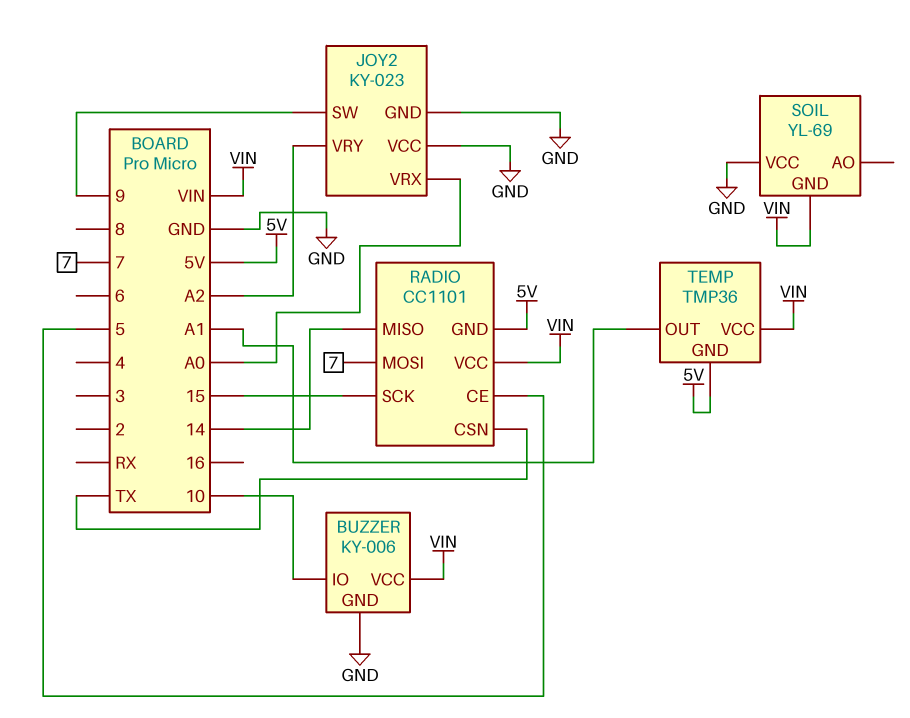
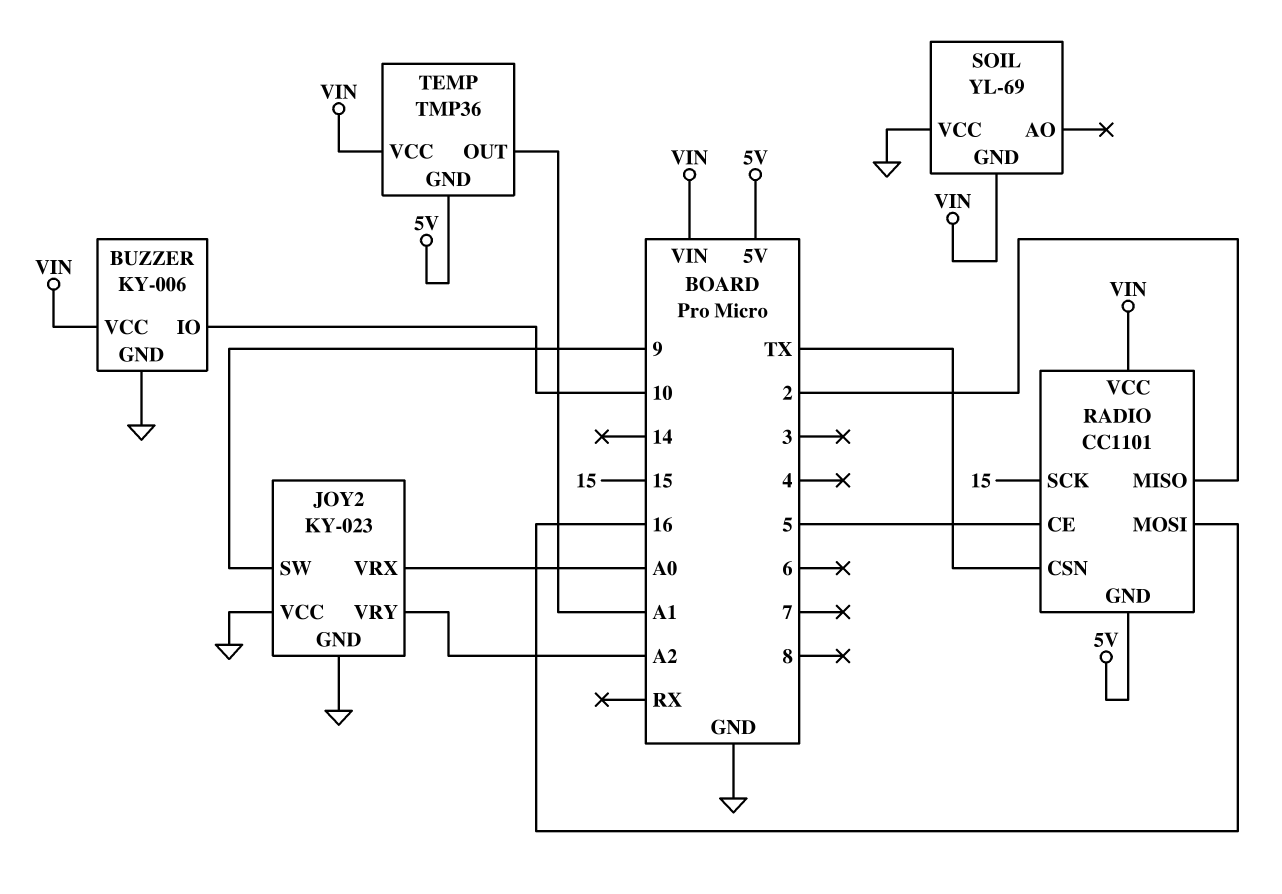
RADIO pin MISO: 14 -> 2
RADIO pin MOSI: 7 -> 16

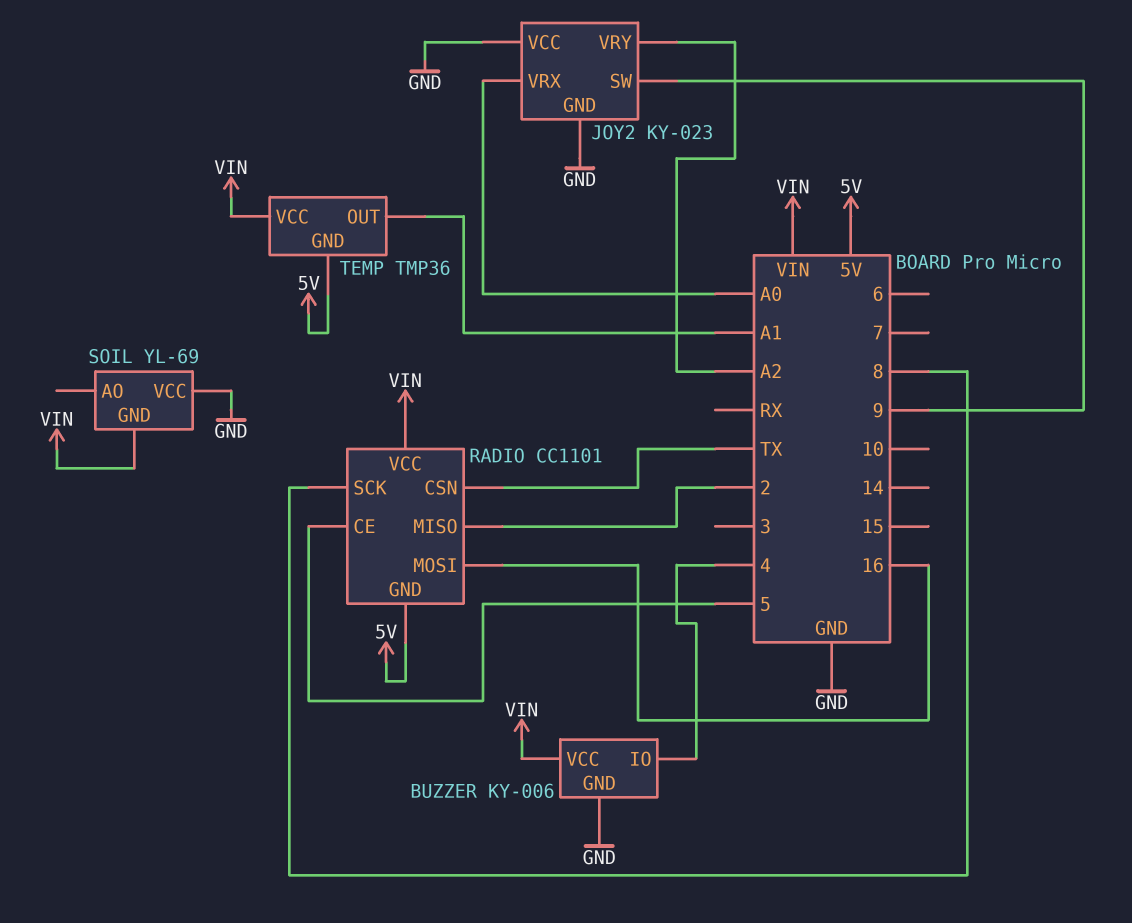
BUZZER pin IO: 10 -> 4
RADIO pin SCK: 15 -> 8

